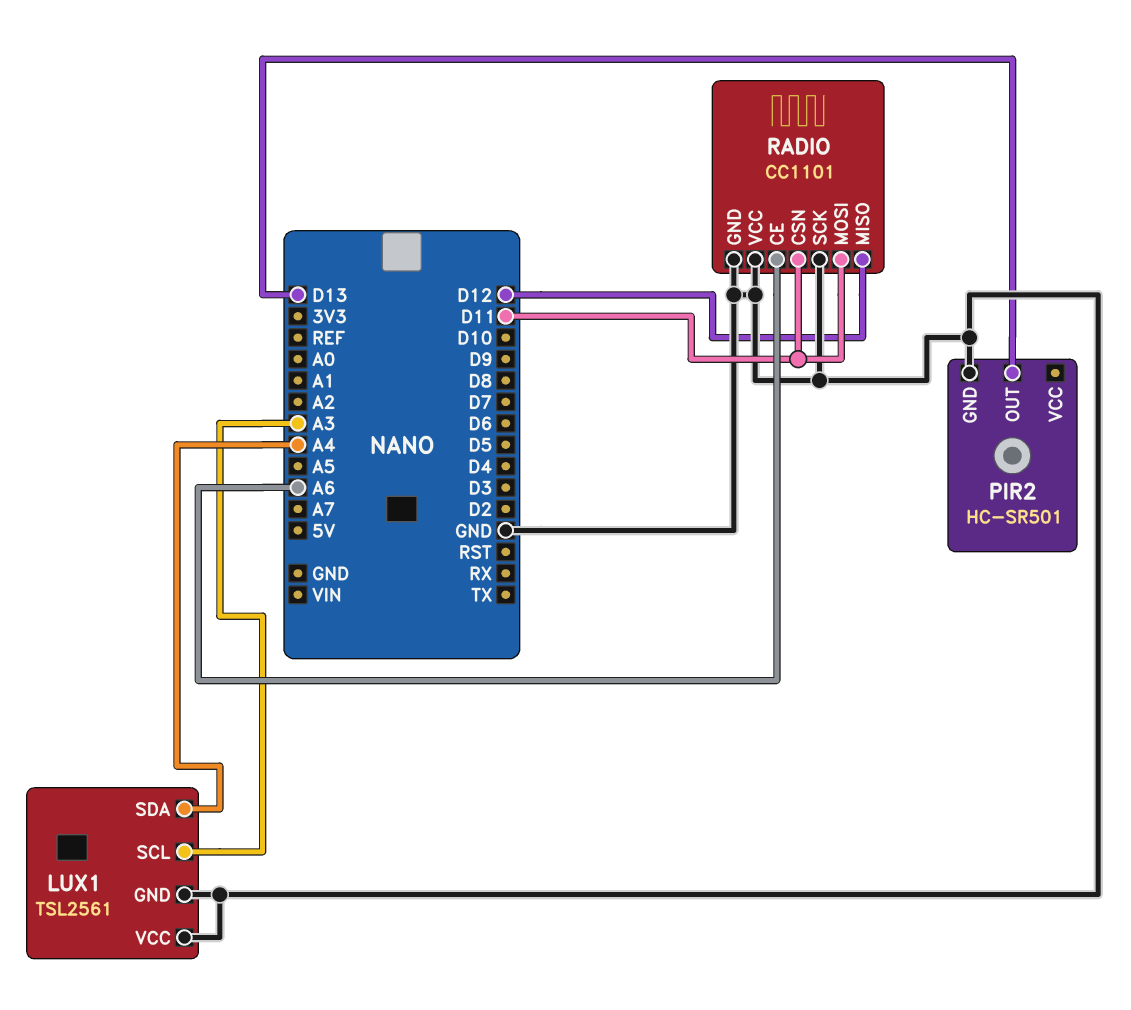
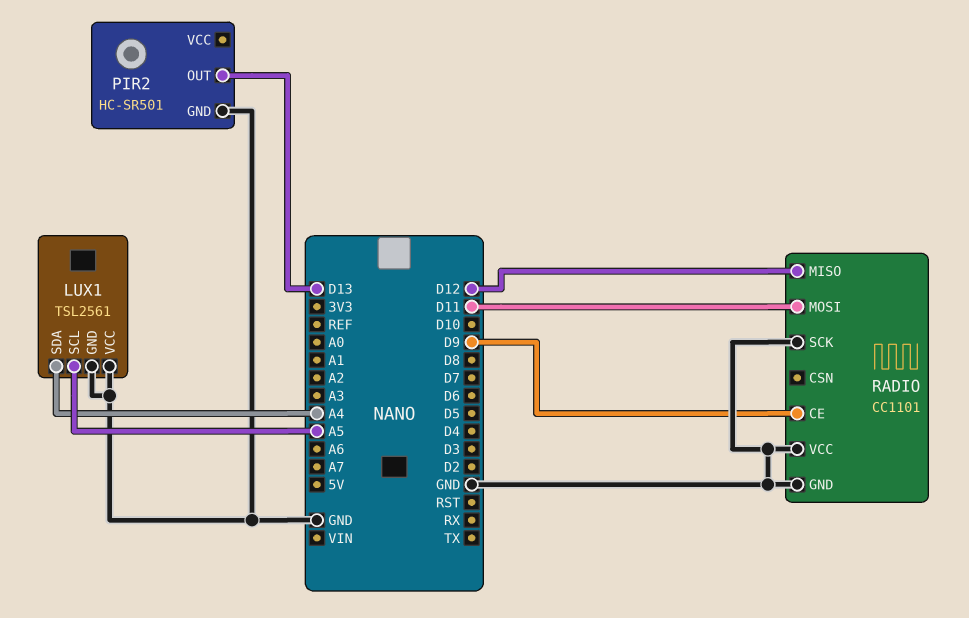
LUX1 pin SCL: A3 -> A5
RADIO pin CE: A6 -> D9
RADIO pin CSN: D11 -> none

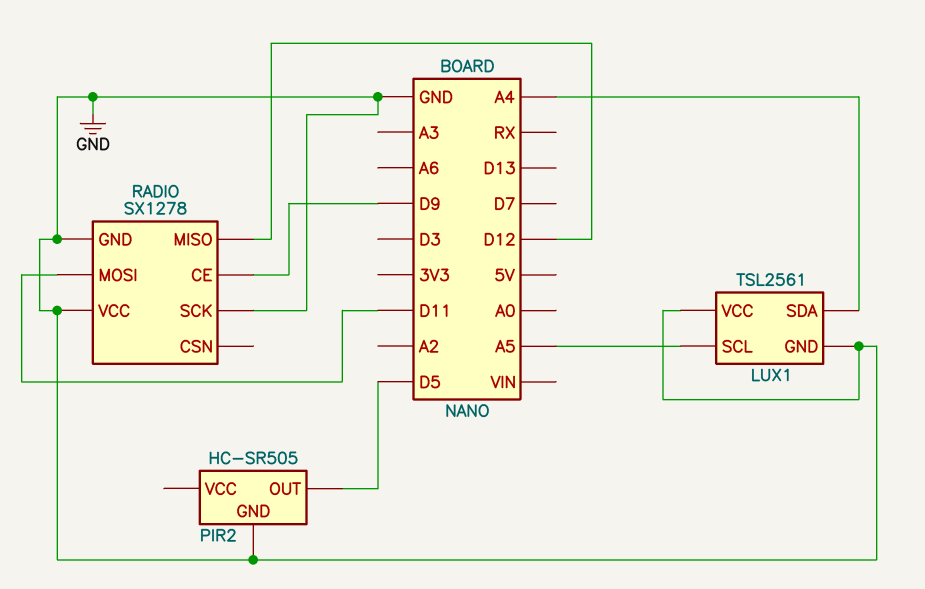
PIR2: HC-SR501 -> HC-SR505
PIR2 pin OUT: D13 -> D5
RADIO: CC1101 -> SX1278

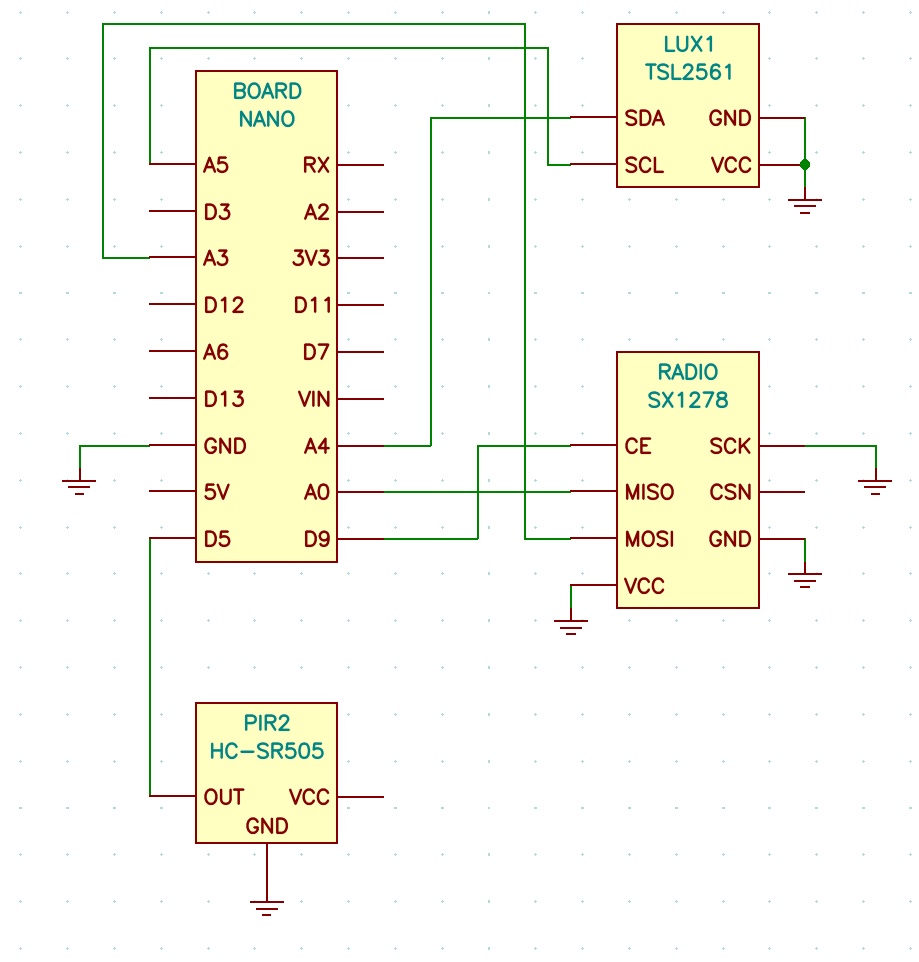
RADIO pin MISO: D12 -> A0
RADIO pin MOSI: D11 -> A3

